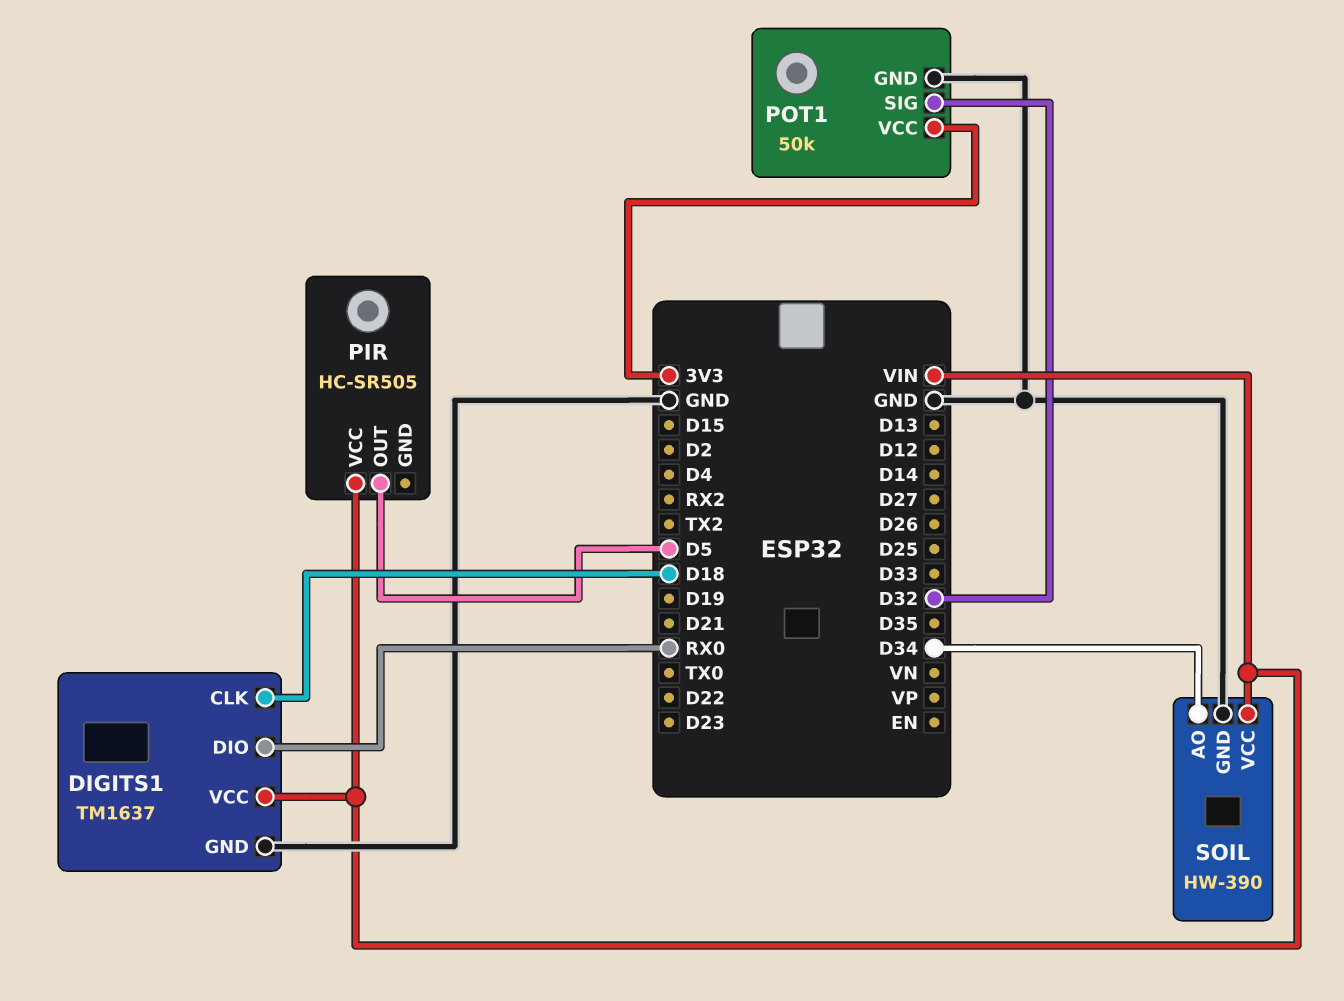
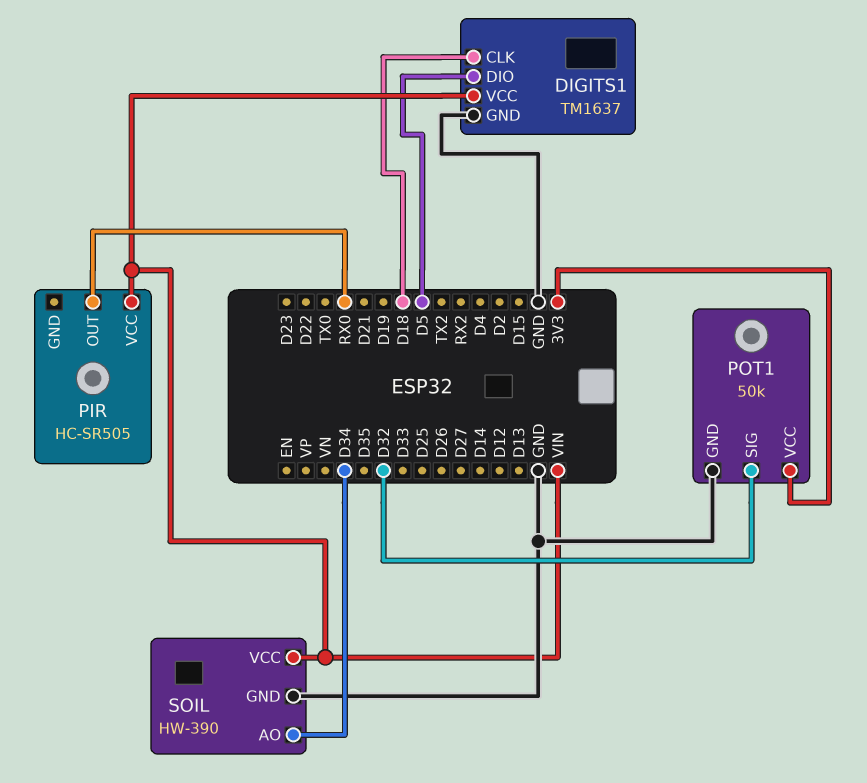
DIGITS1 pin DIO: RX0 -> D5
PIR pin OUT: D5 -> RX0

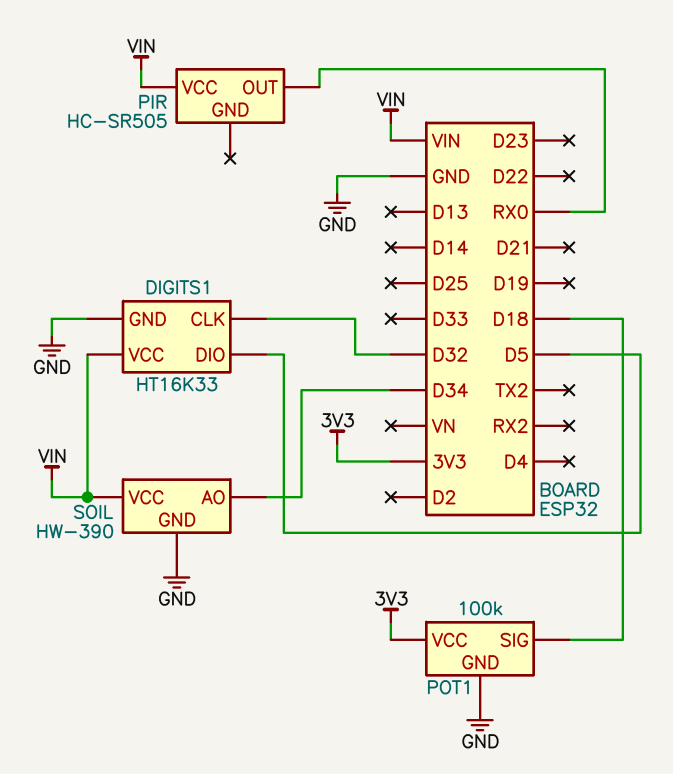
DIGITS1: TM1637 -> HT16K33
DIGITS1 pin CLK: D18 -> D32
POT1: 50k -> 100k
POT1 pin SIG: D32 -> D18

